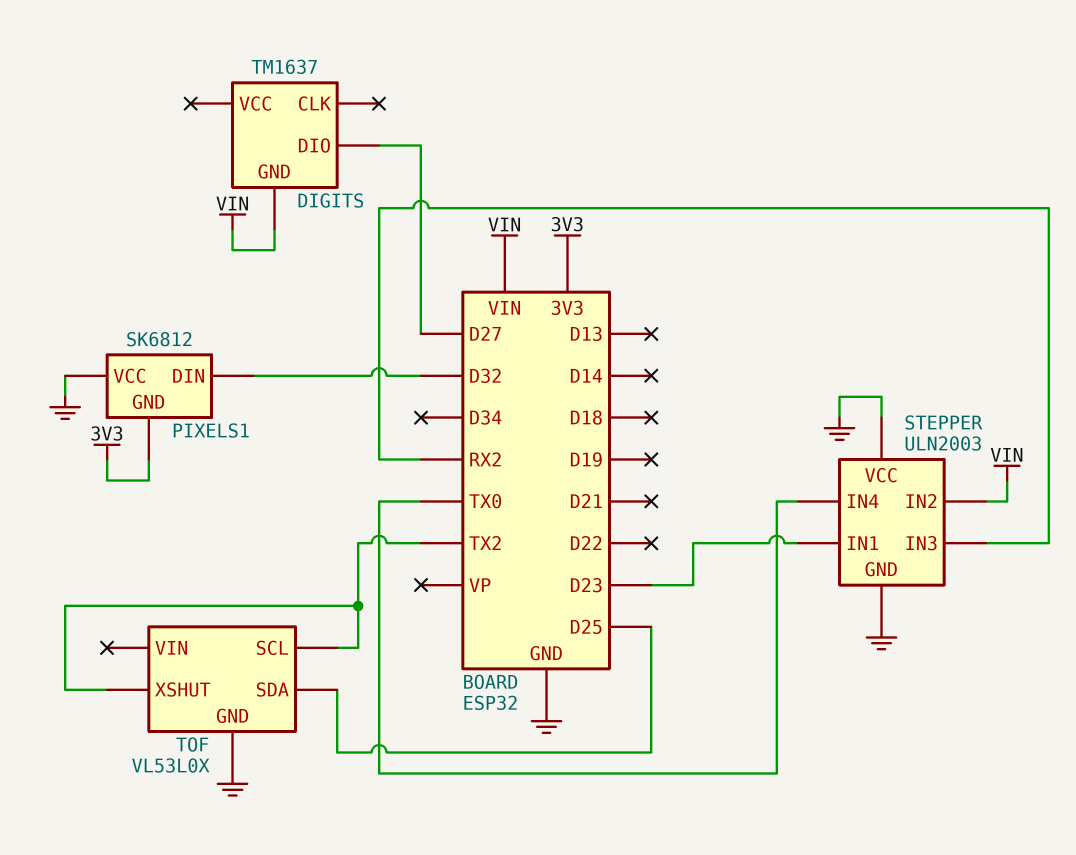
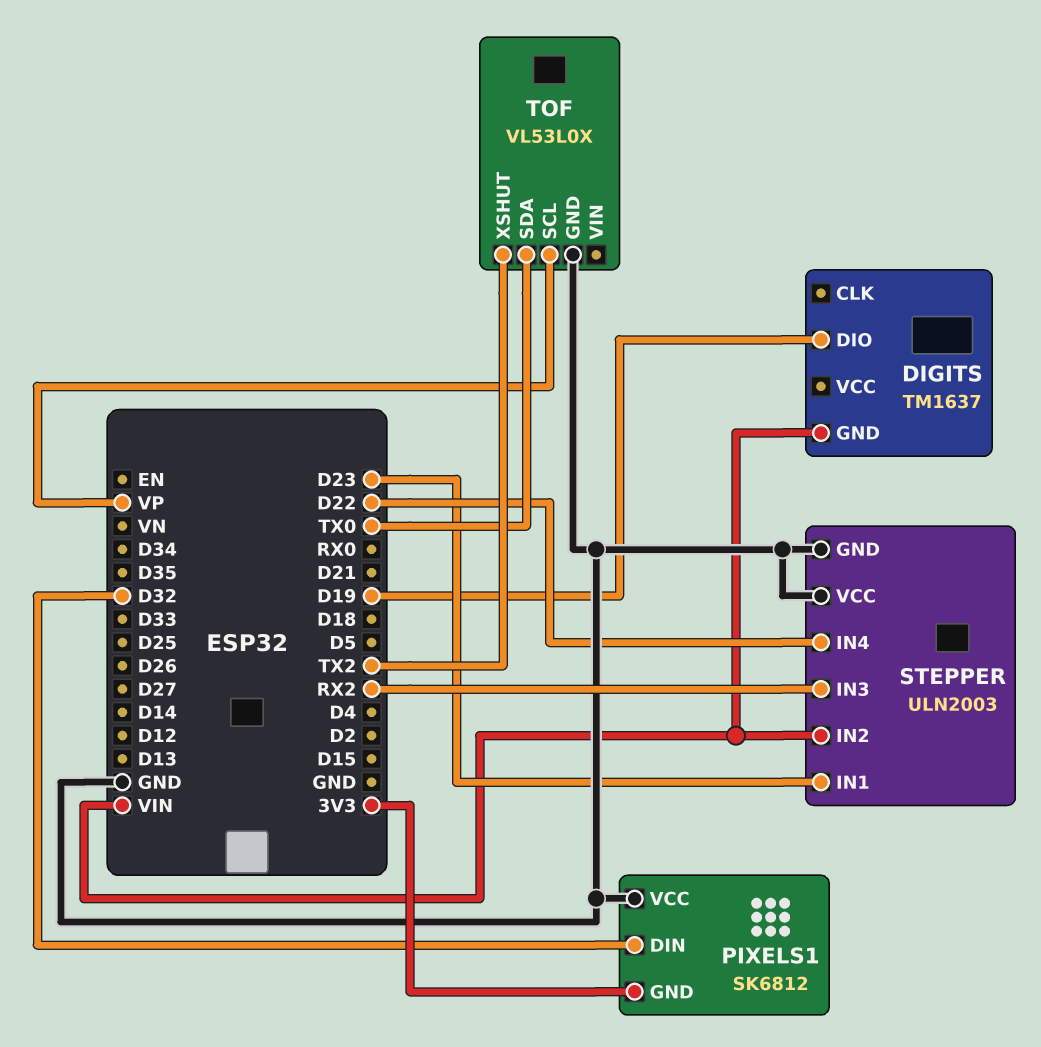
DIGITS pin DIO: D27 -> D19
STEPPER pin IN4: TX0 -> D22
TOF pin SCL: TX2 -> VP
TOF pin SDA: D25 -> TX0

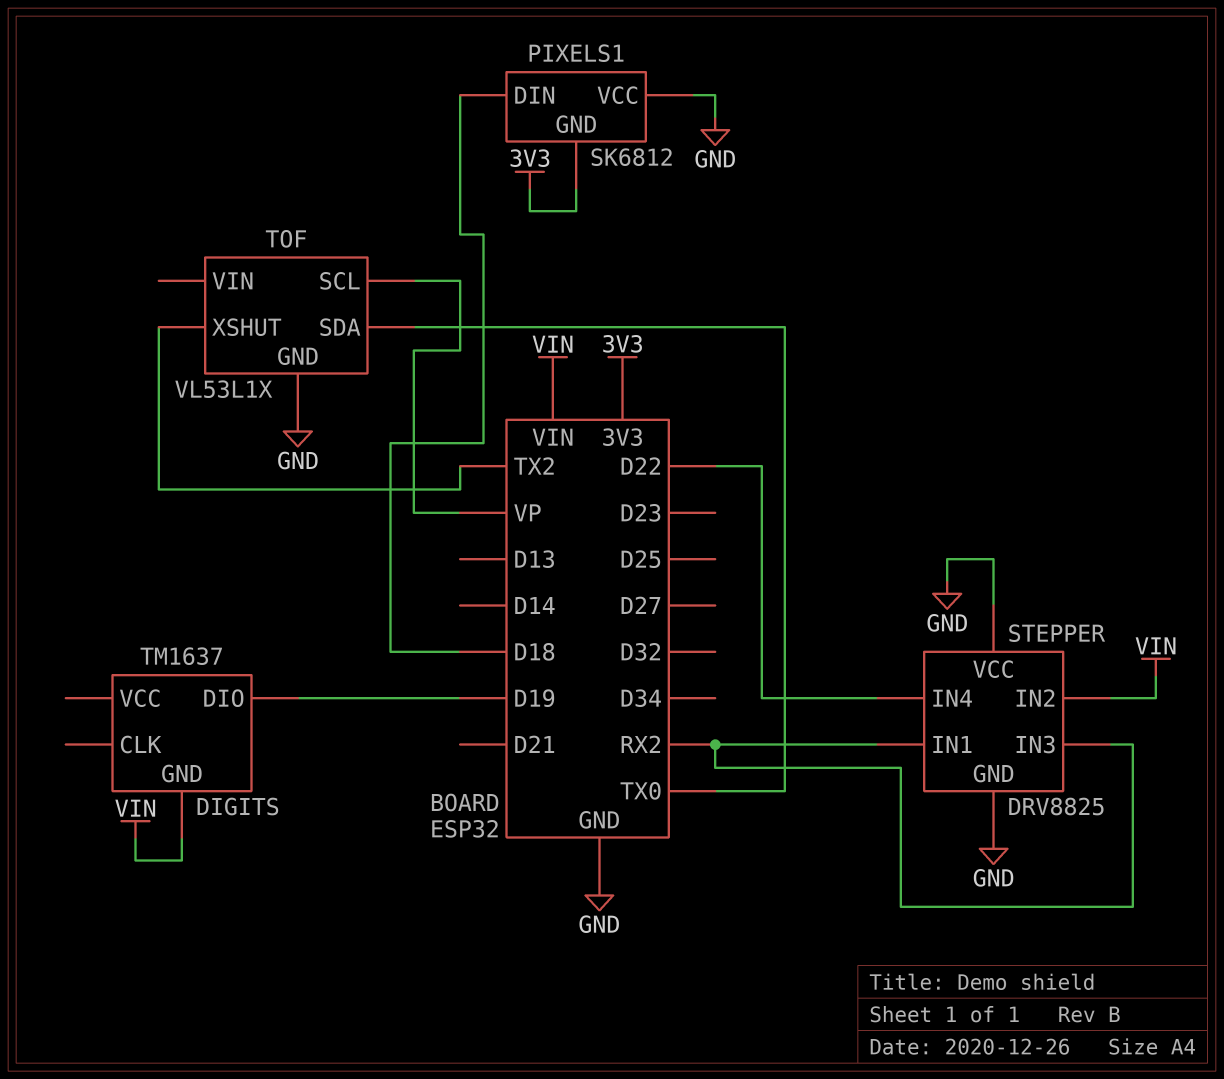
PIXELS1 pin DIN: D32 -> D18
STEPPER: ULN2003 -> DRV8825
STEPPER pin IN1: D23 -> RX2
TOF: VL53L0X -> VL53L1X

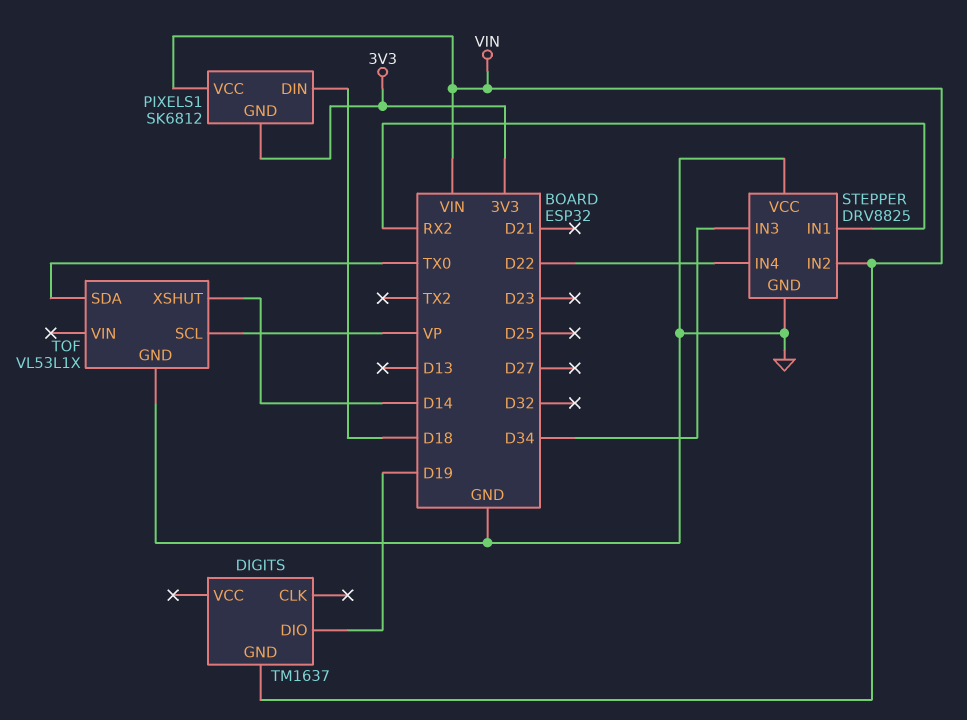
PIXELS1 pin VCC: GND -> VIN
STEPPER pin IN3: RX2 -> D34
TOF pin XSHUT: TX2 -> D14

